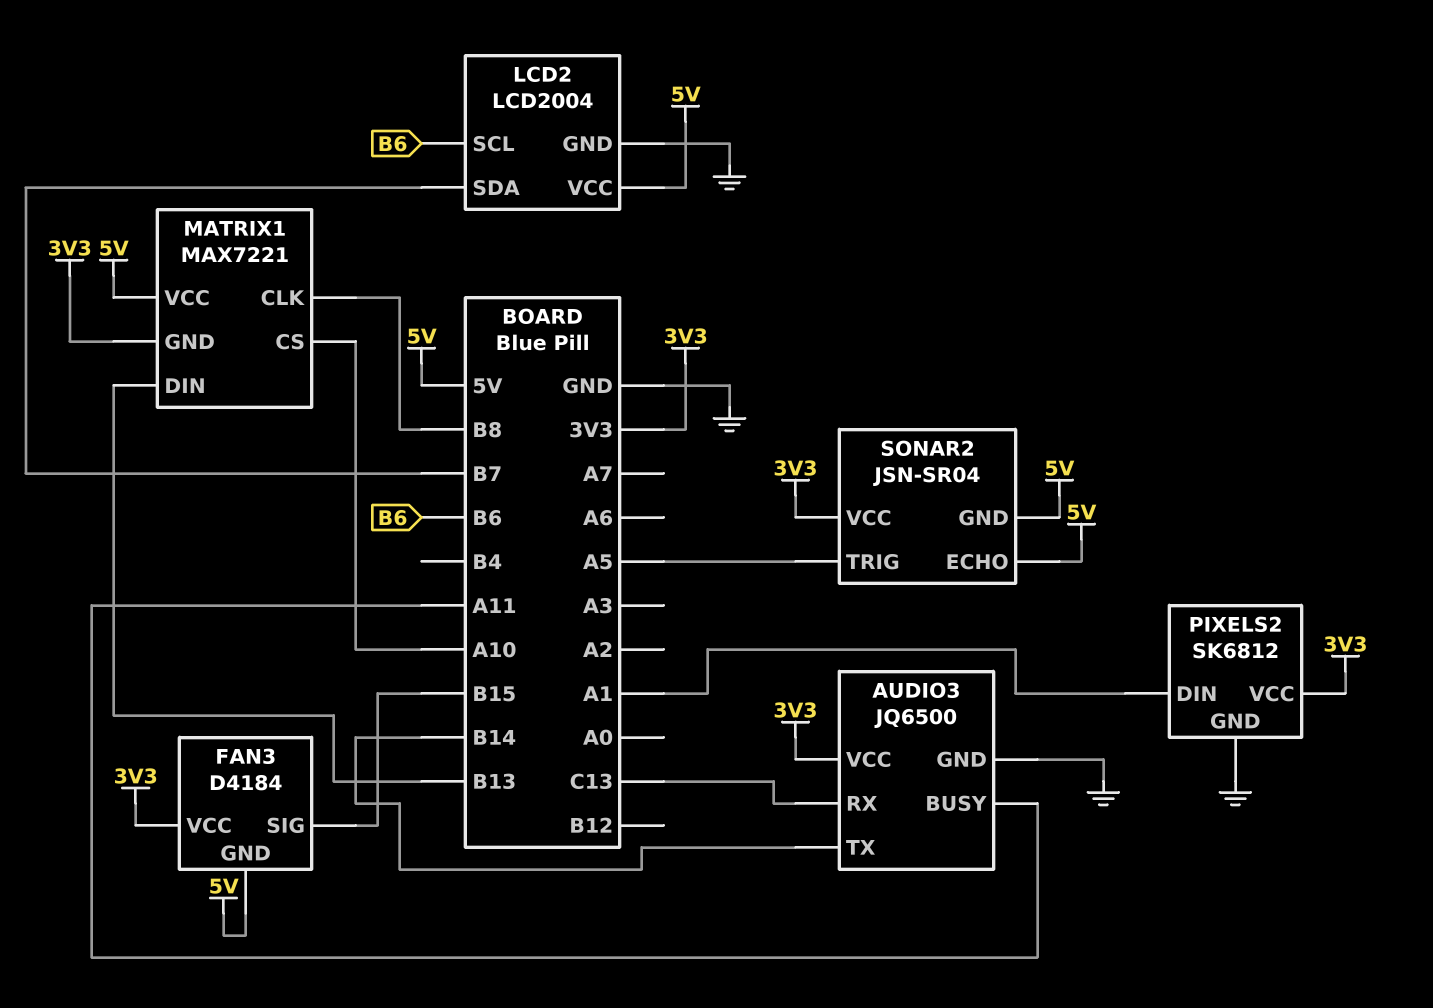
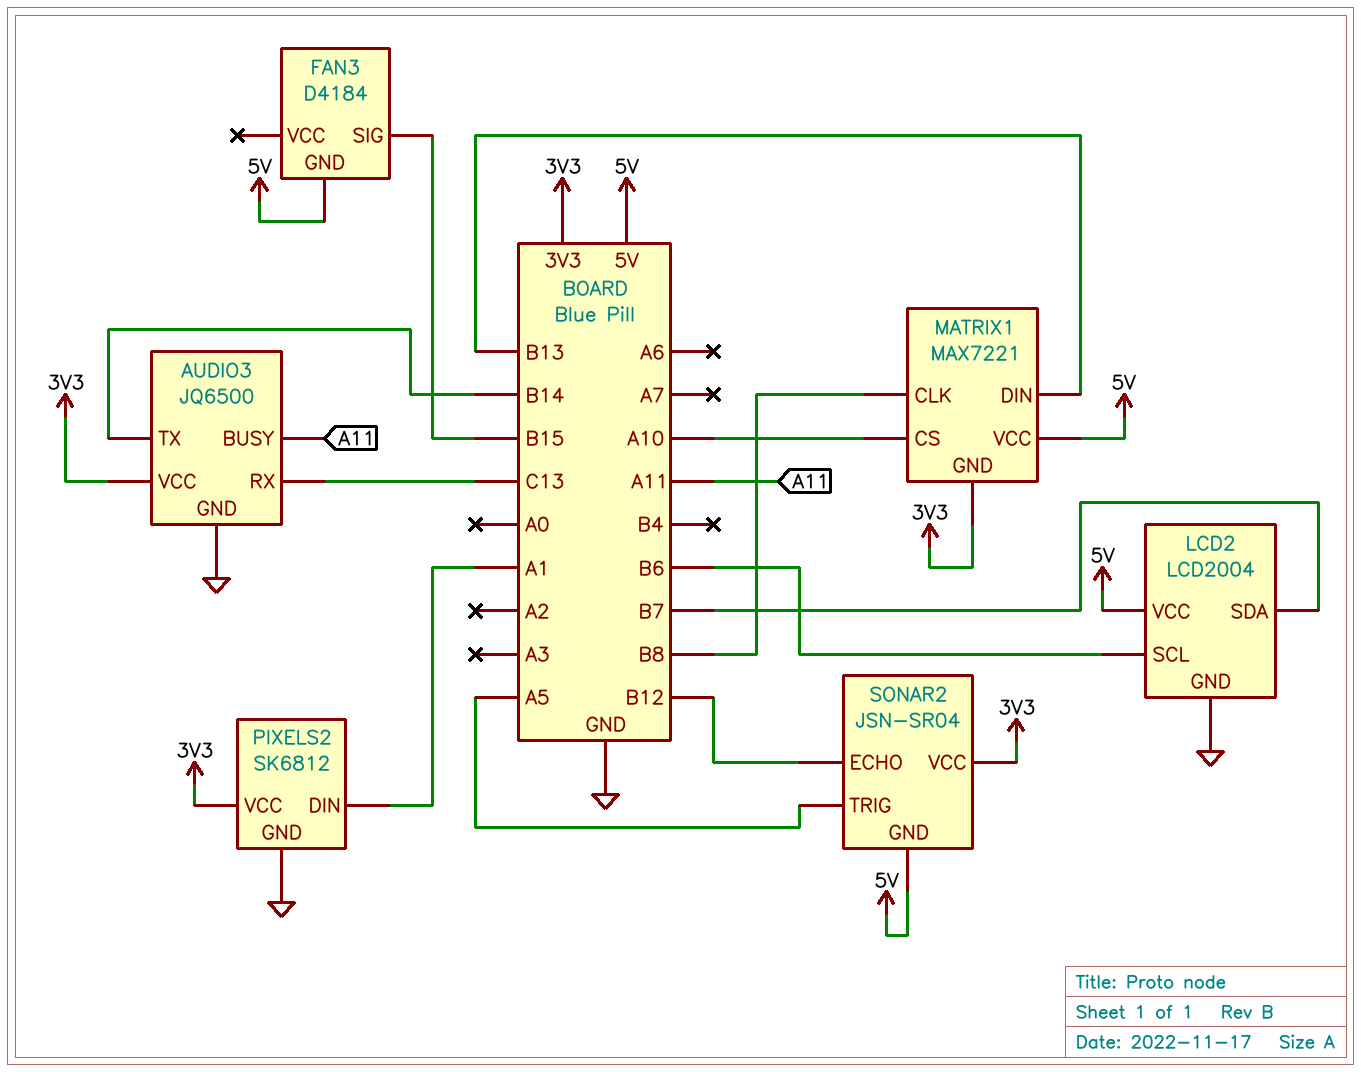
FAN3 pin VCC: 3V3 -> none
SONAR2 pin ECHO: 5V -> B12

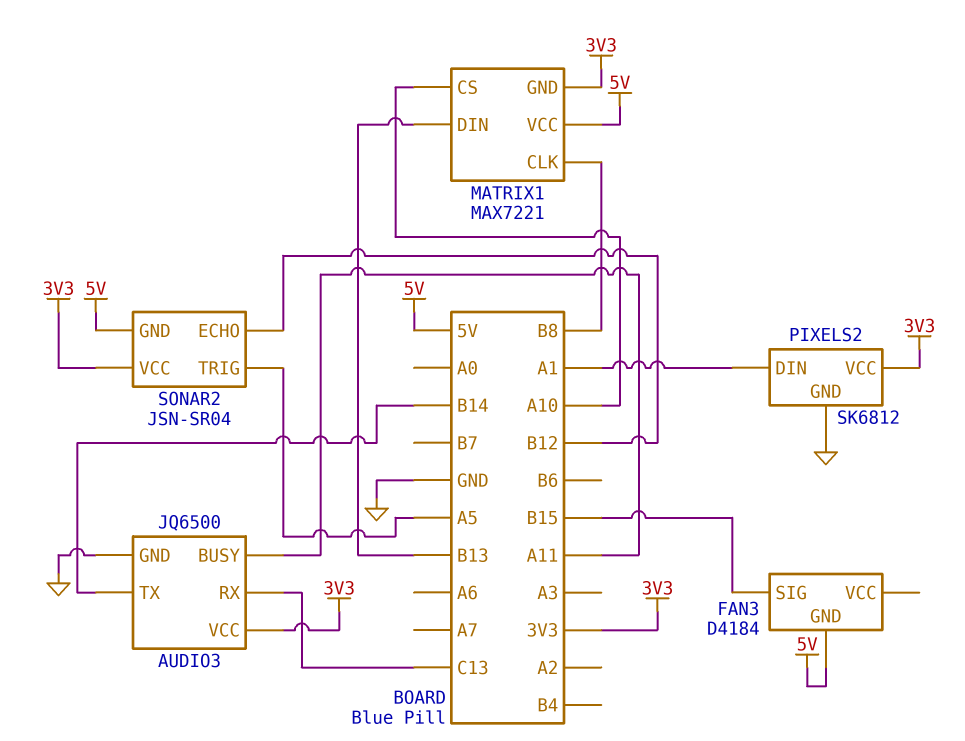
LCD2: LCD2004 -> none
LCD2 pin GND: GND -> none
LCD2 pin SCL: B6 -> none
LCD2 pin SDA: B7 -> none
LCD2 pin VCC: 5V -> none

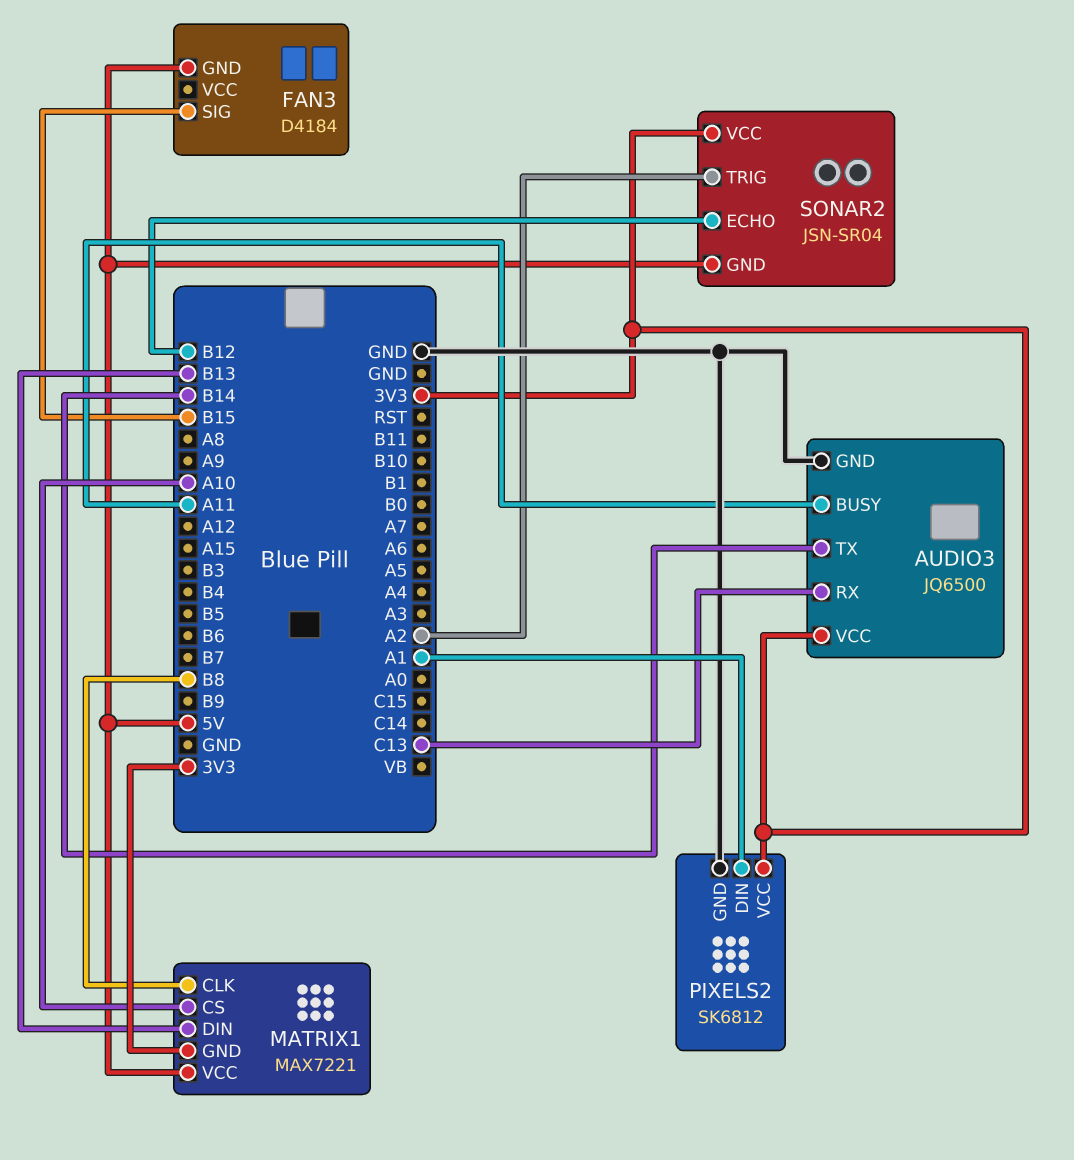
SONAR2 pin TRIG: A5 -> A2

